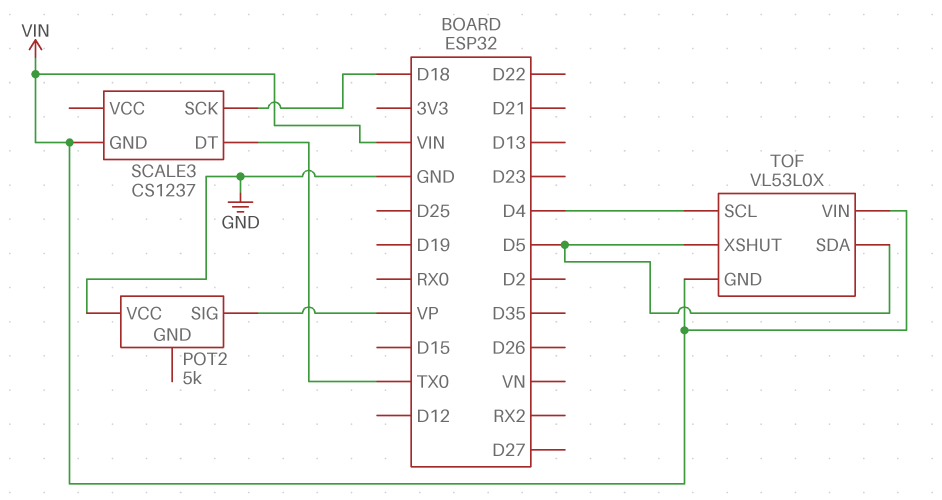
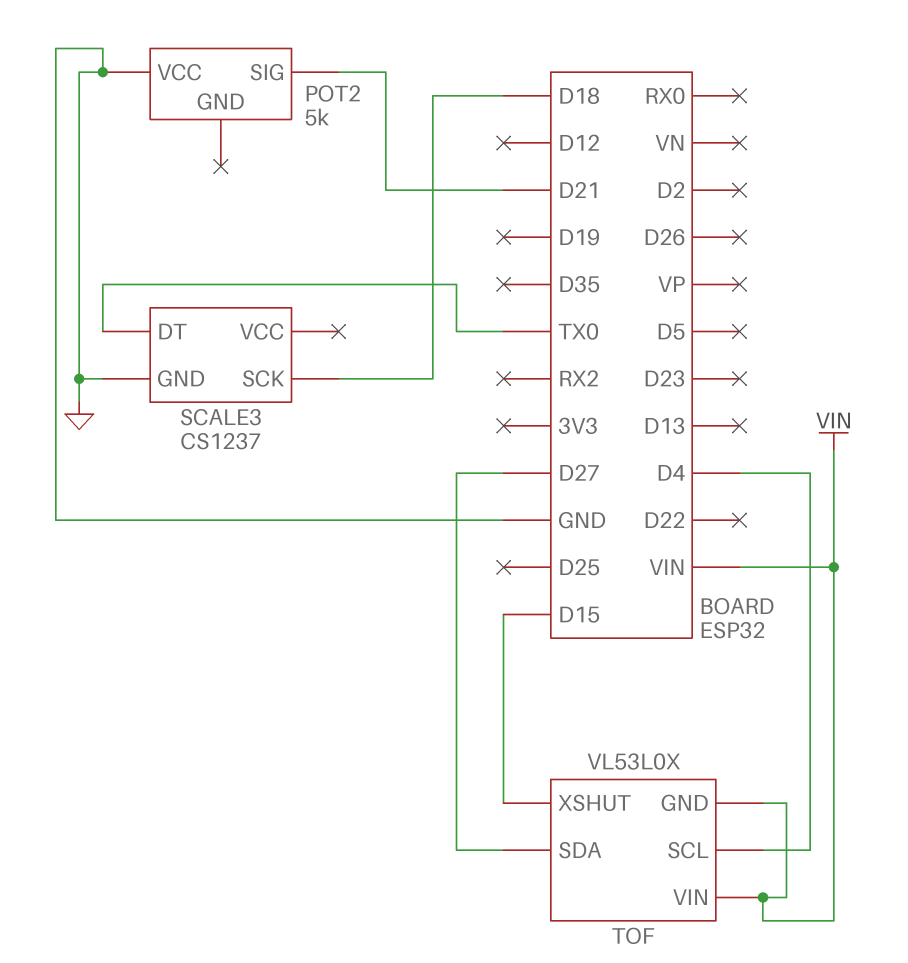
POT2 pin SIG: VP -> D21
SCALE3 pin GND: VIN -> GND
TOF pin SDA: D5 -> D27
TOF pin XSHUT: D5 -> D15

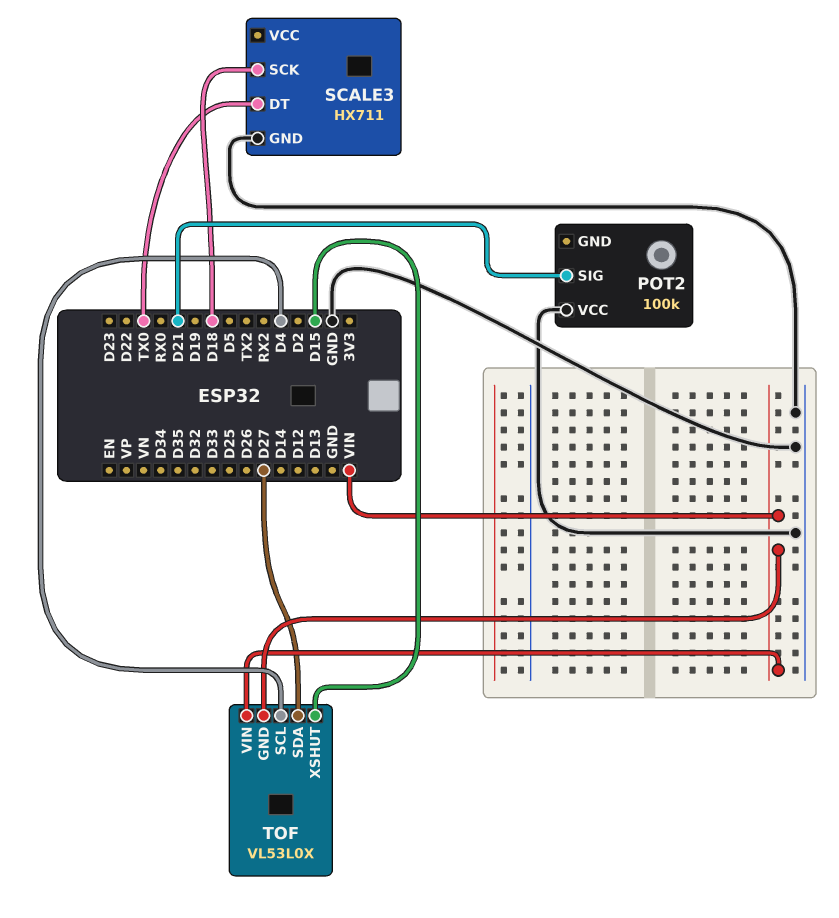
POT2: 5k -> 100k
SCALE3: CS1237 -> HX711

